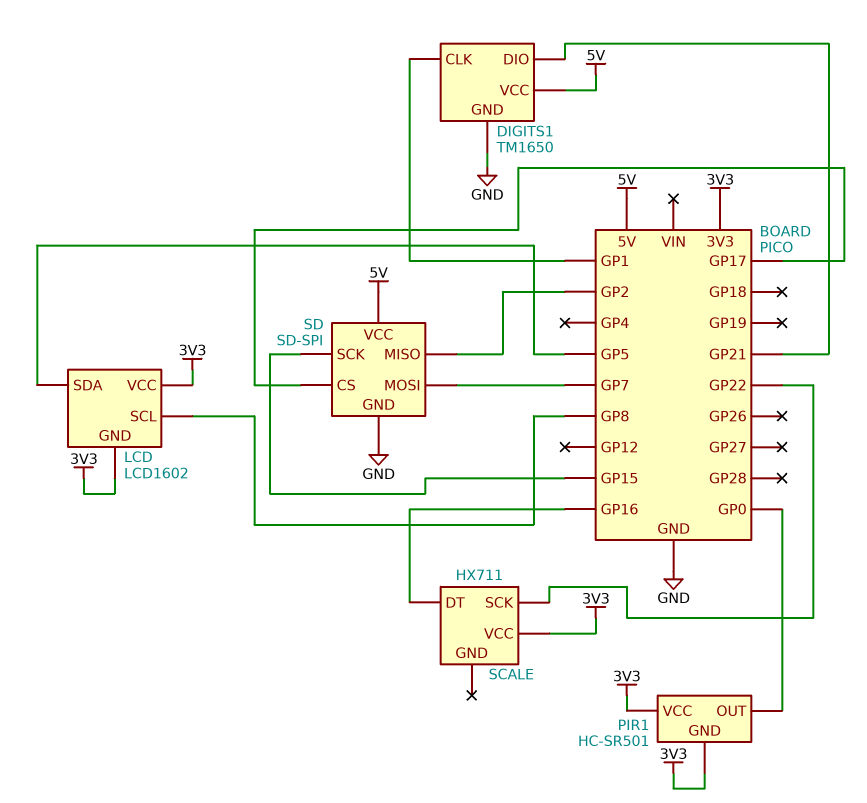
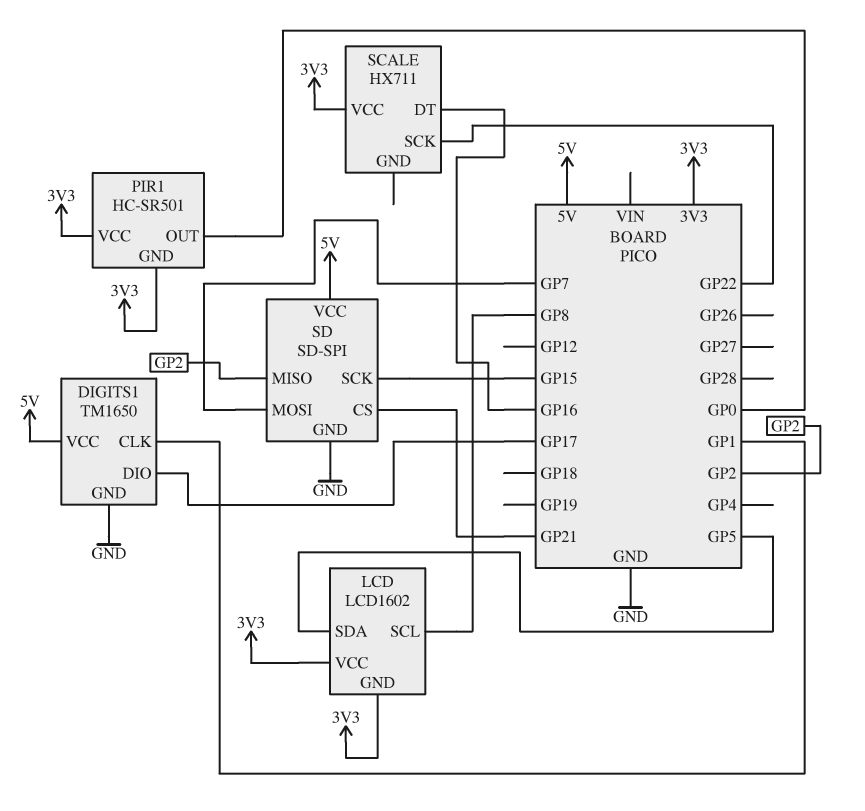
DIGITS1 pin DIO: GP21 -> GP17
SD pin CS: GP17 -> GP21

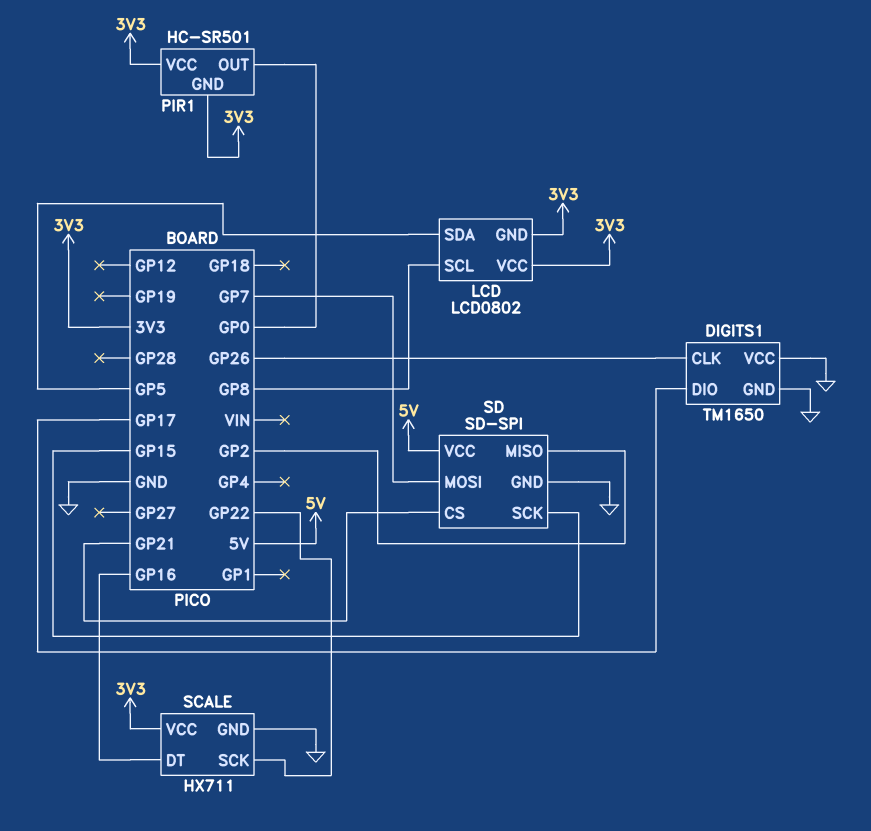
DIGITS1 pin CLK: GP1 -> GP26
DIGITS1 pin VCC: 5V -> GND
LCD: LCD1602 -> LCD0802
SCALE pin GND: none -> GND

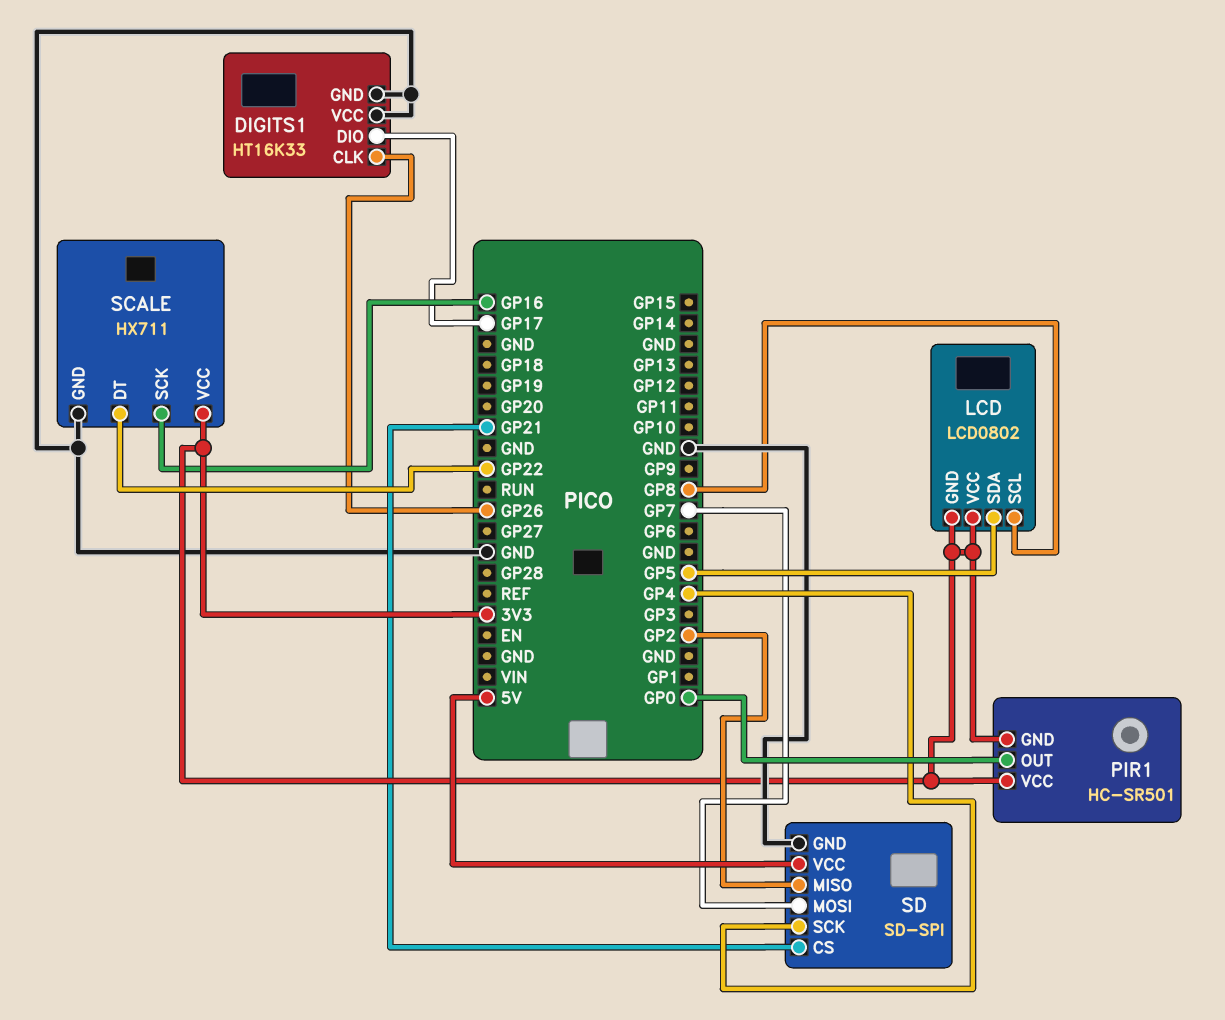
DIGITS1: TM1650 -> HT16K33
SCALE pin DT: GP16 -> GP22
SCALE pin SCK: GP22 -> GP16
SD pin SCK: GP15 -> GP4

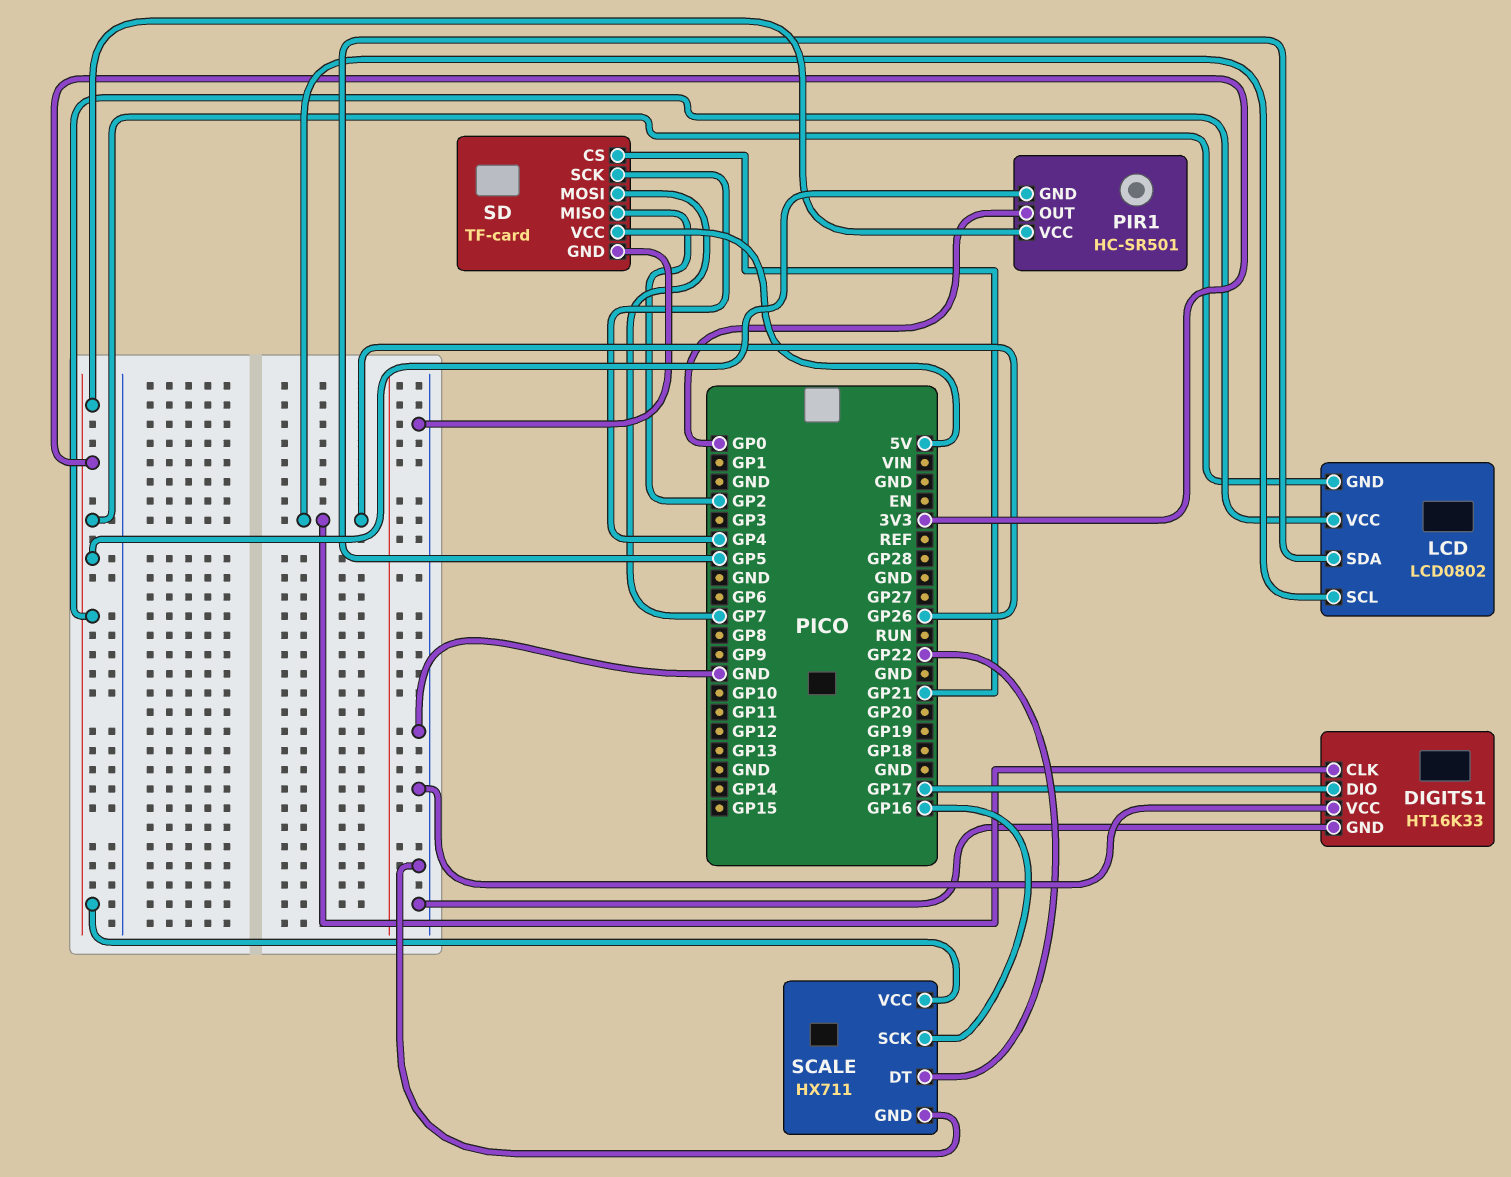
LCD pin SCL: GP8 -> GP26
SD: SD-SPI -> TF-card

